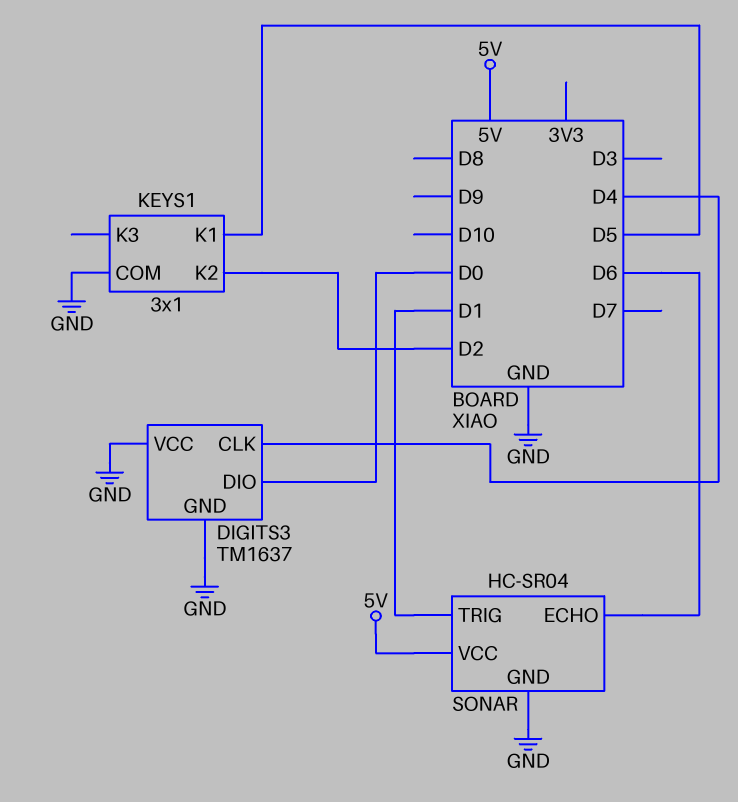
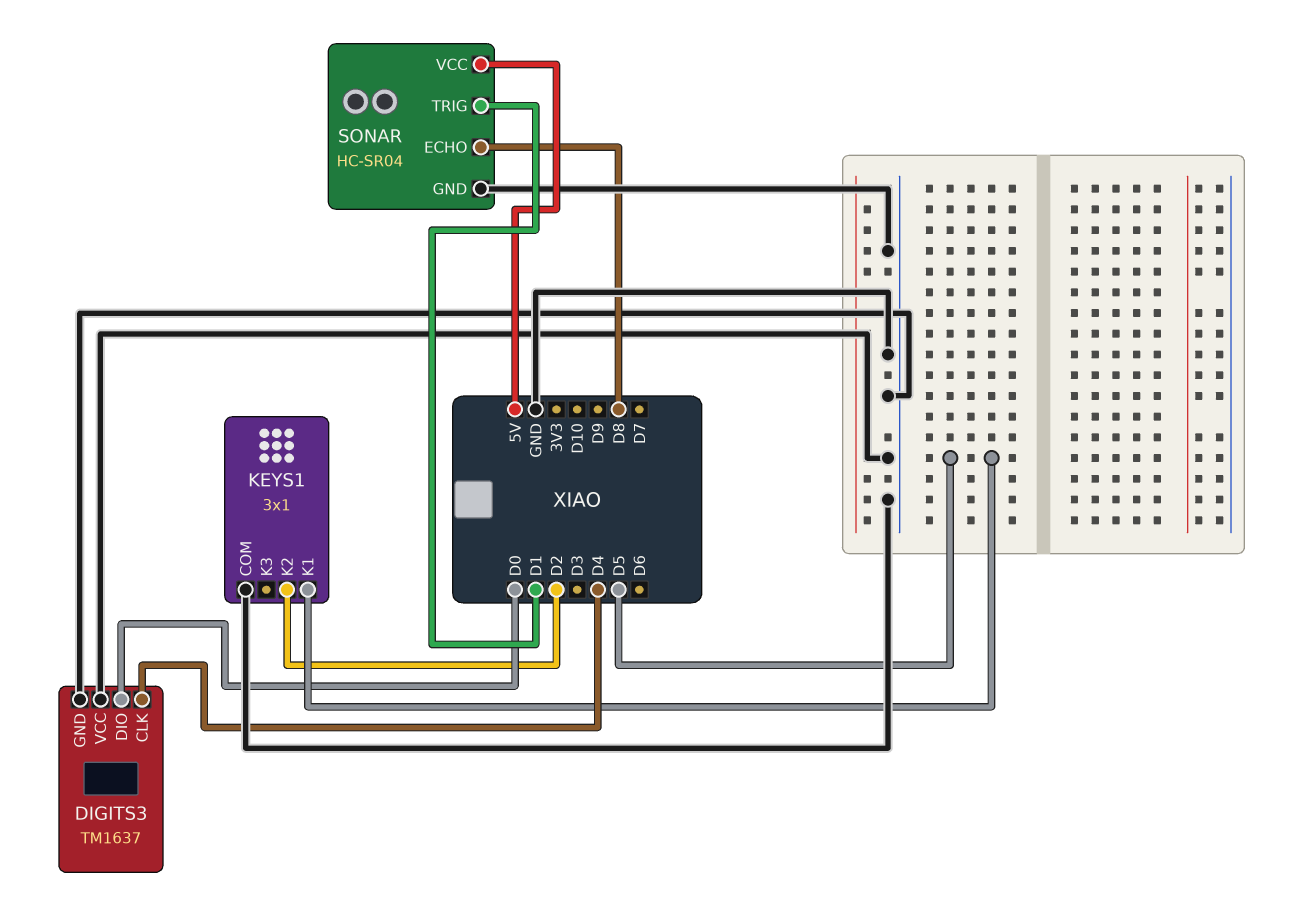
SONAR pin ECHO: D6 -> D8

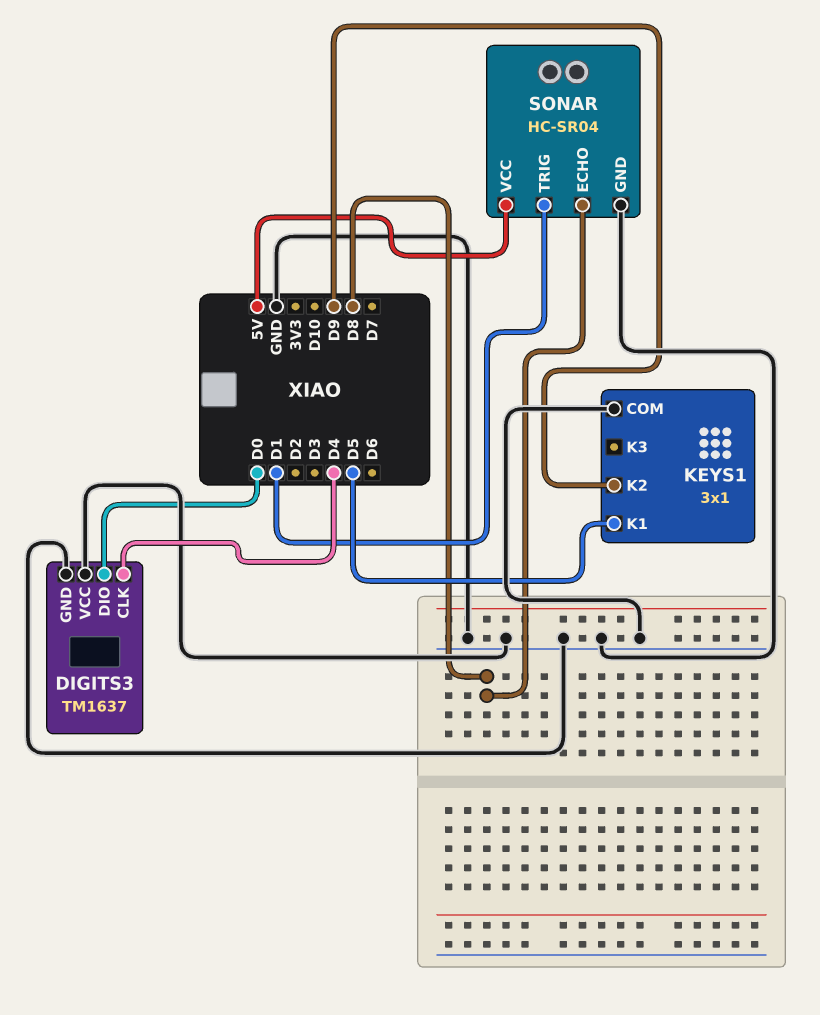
KEYS1 pin K2: D2 -> D9

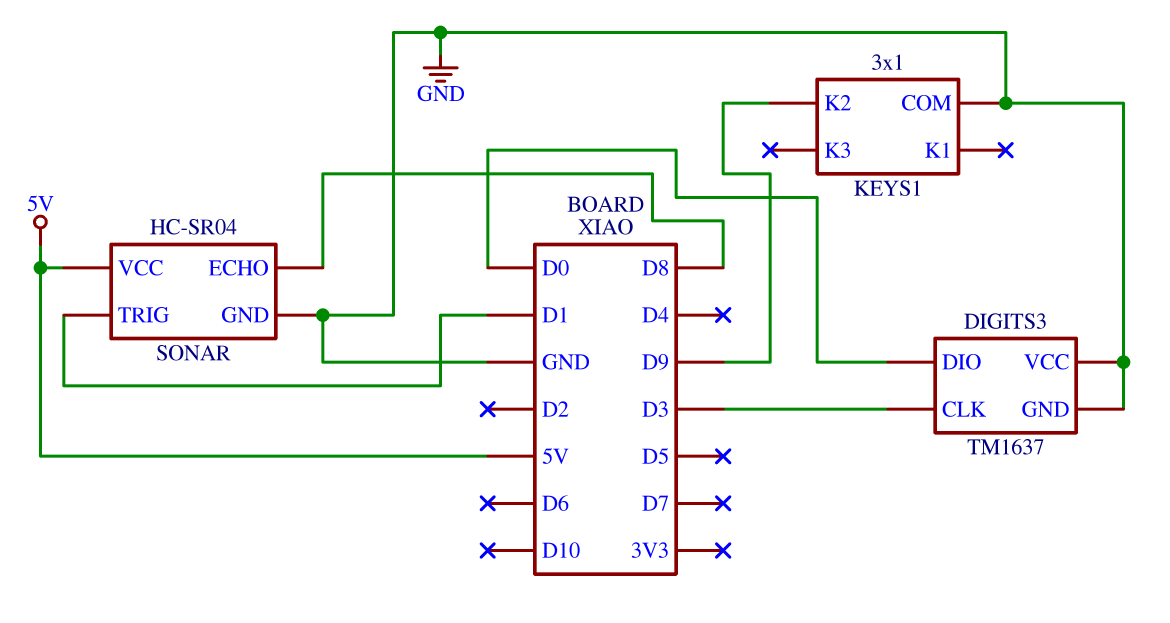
DIGITS3 pin CLK: D4 -> D3
KEYS1 pin K1: D5 -> none

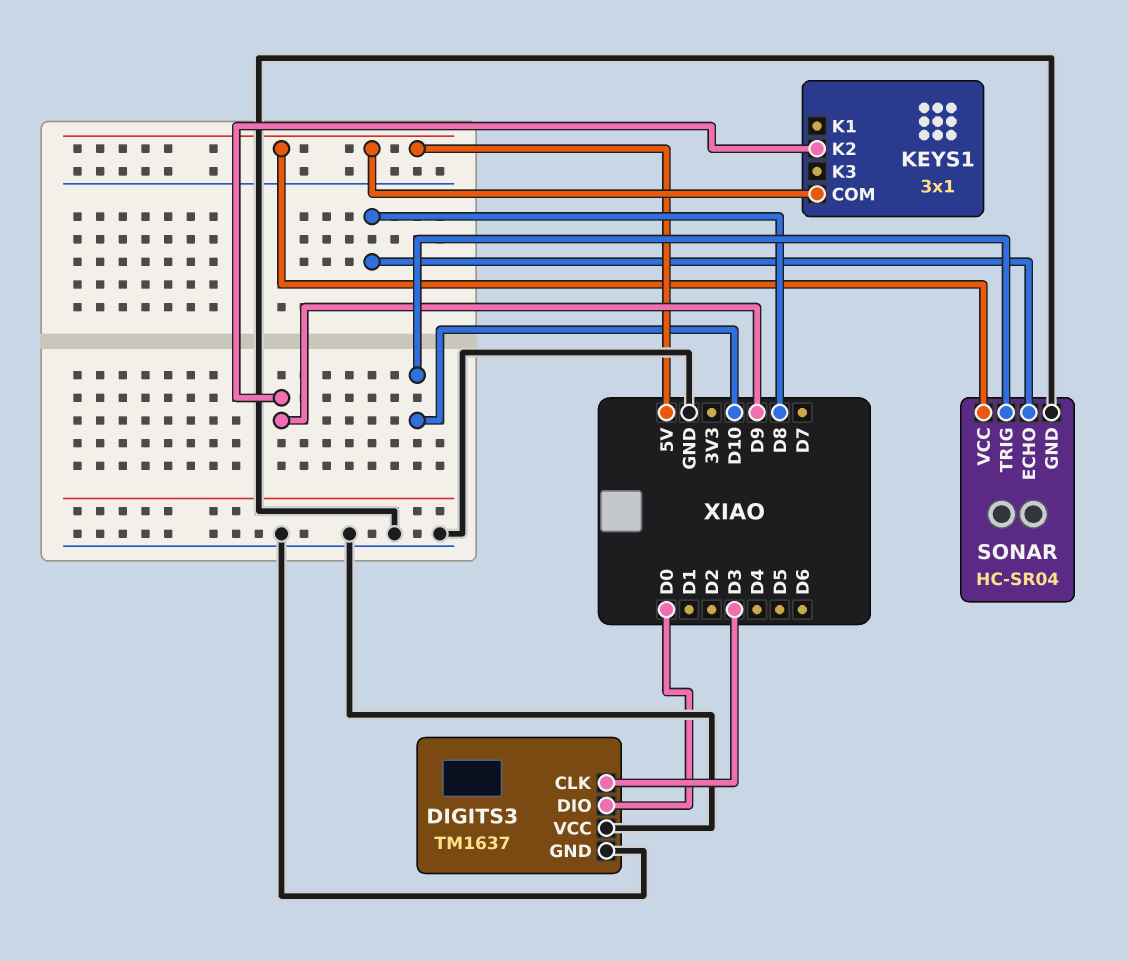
KEYS1 pin COM: GND -> 5V
SONAR pin TRIG: D1 -> D10

